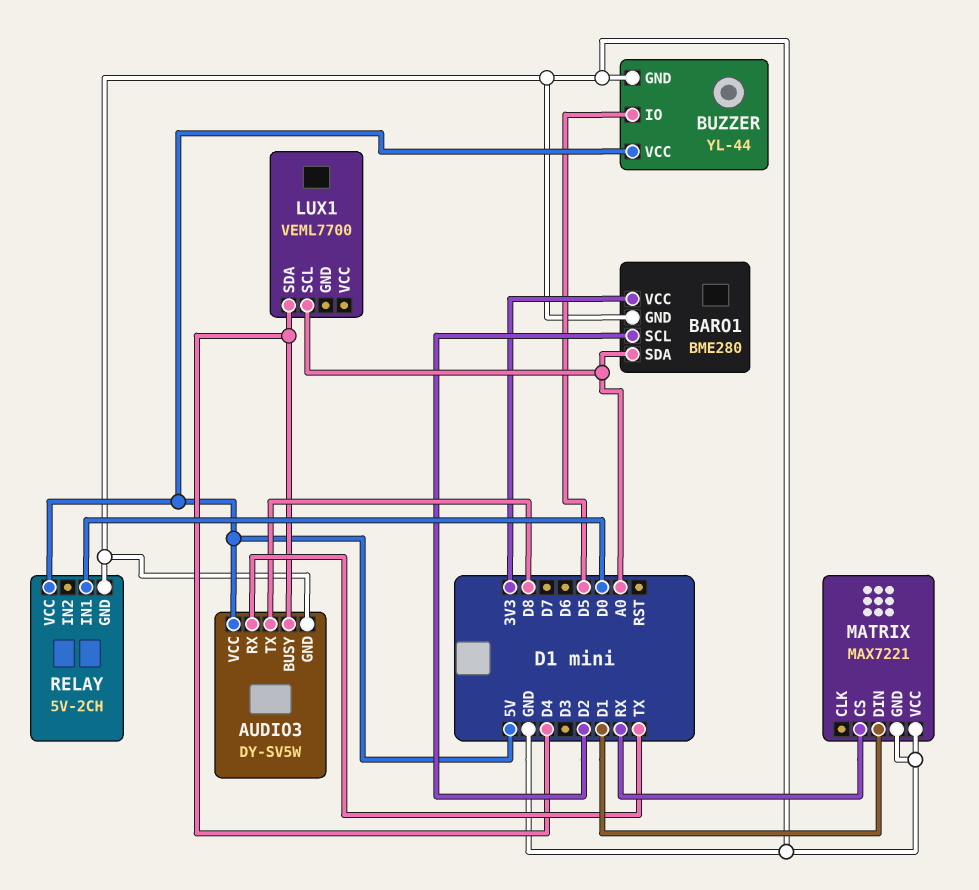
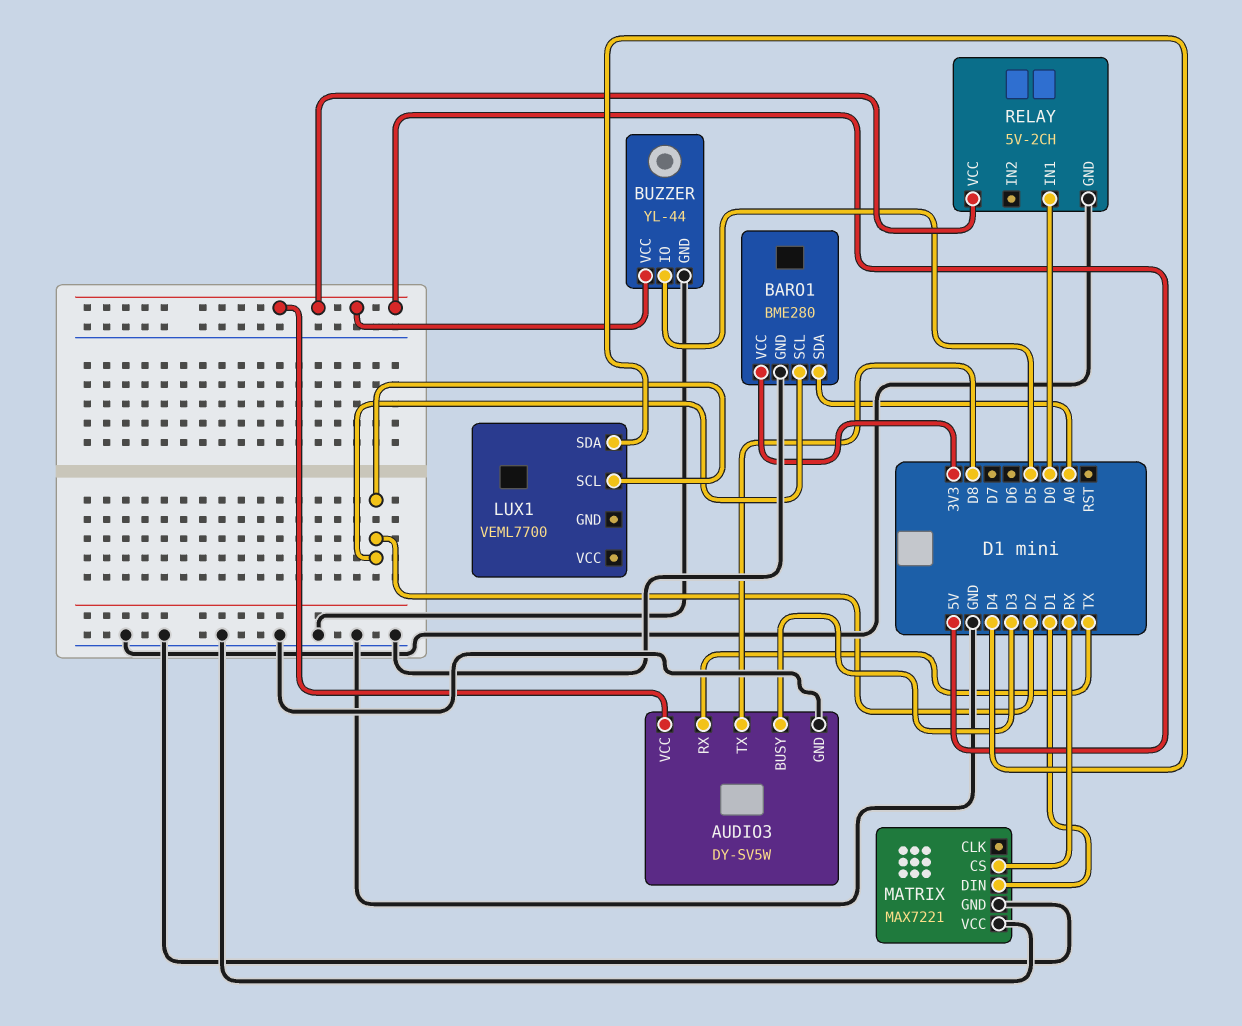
AUDIO3 pin BUSY: D4 -> D3
LUX1 pin SCL: A0 -> D2

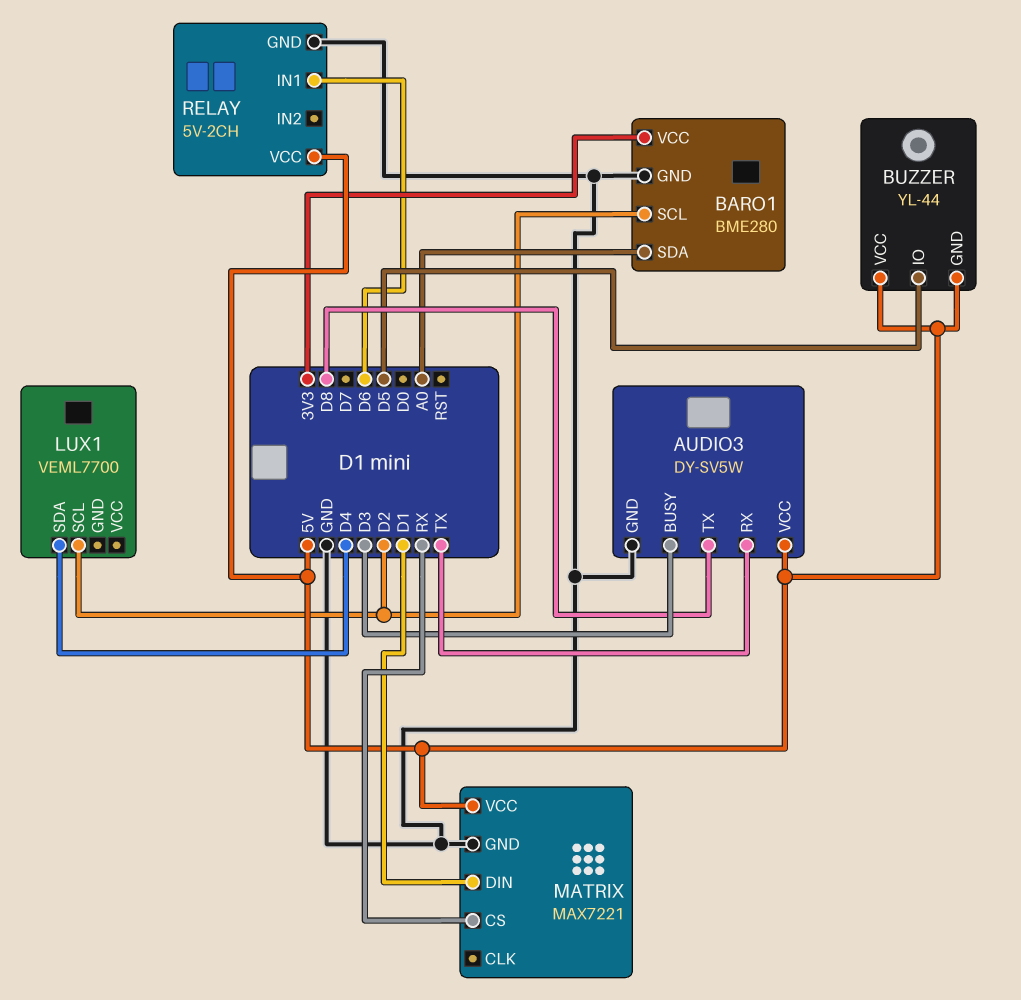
BUZZER pin GND: GND -> 5V
MATRIX pin VCC: GND -> 5V
RELAY pin IN1: D0 -> D6

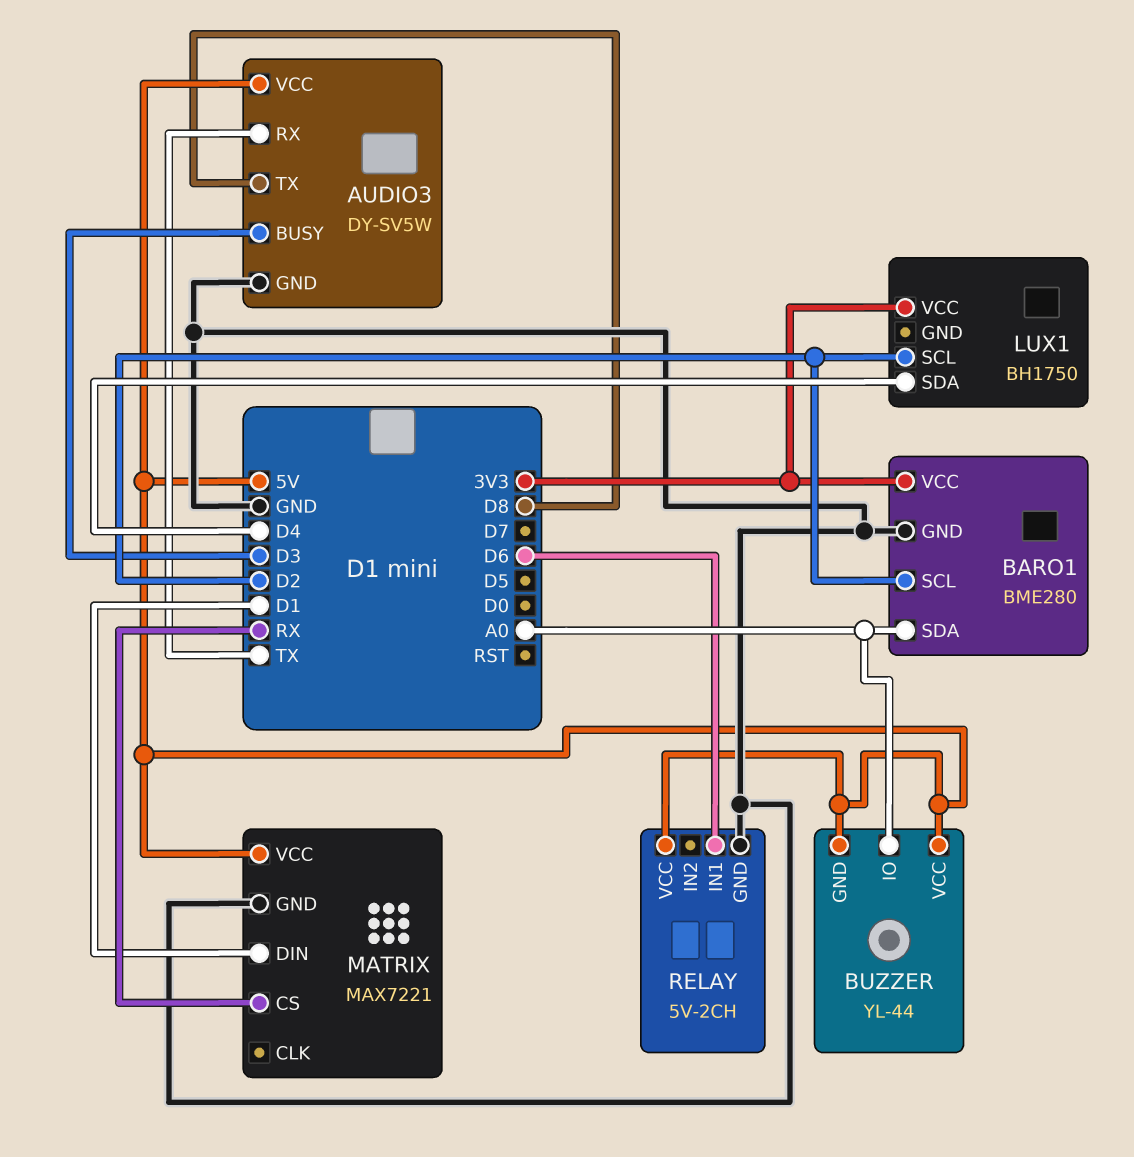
BUZZER pin IO: D5 -> A0
LUX1: VEML7700 -> BH1750
LUX1 pin VCC: none -> 3V3

